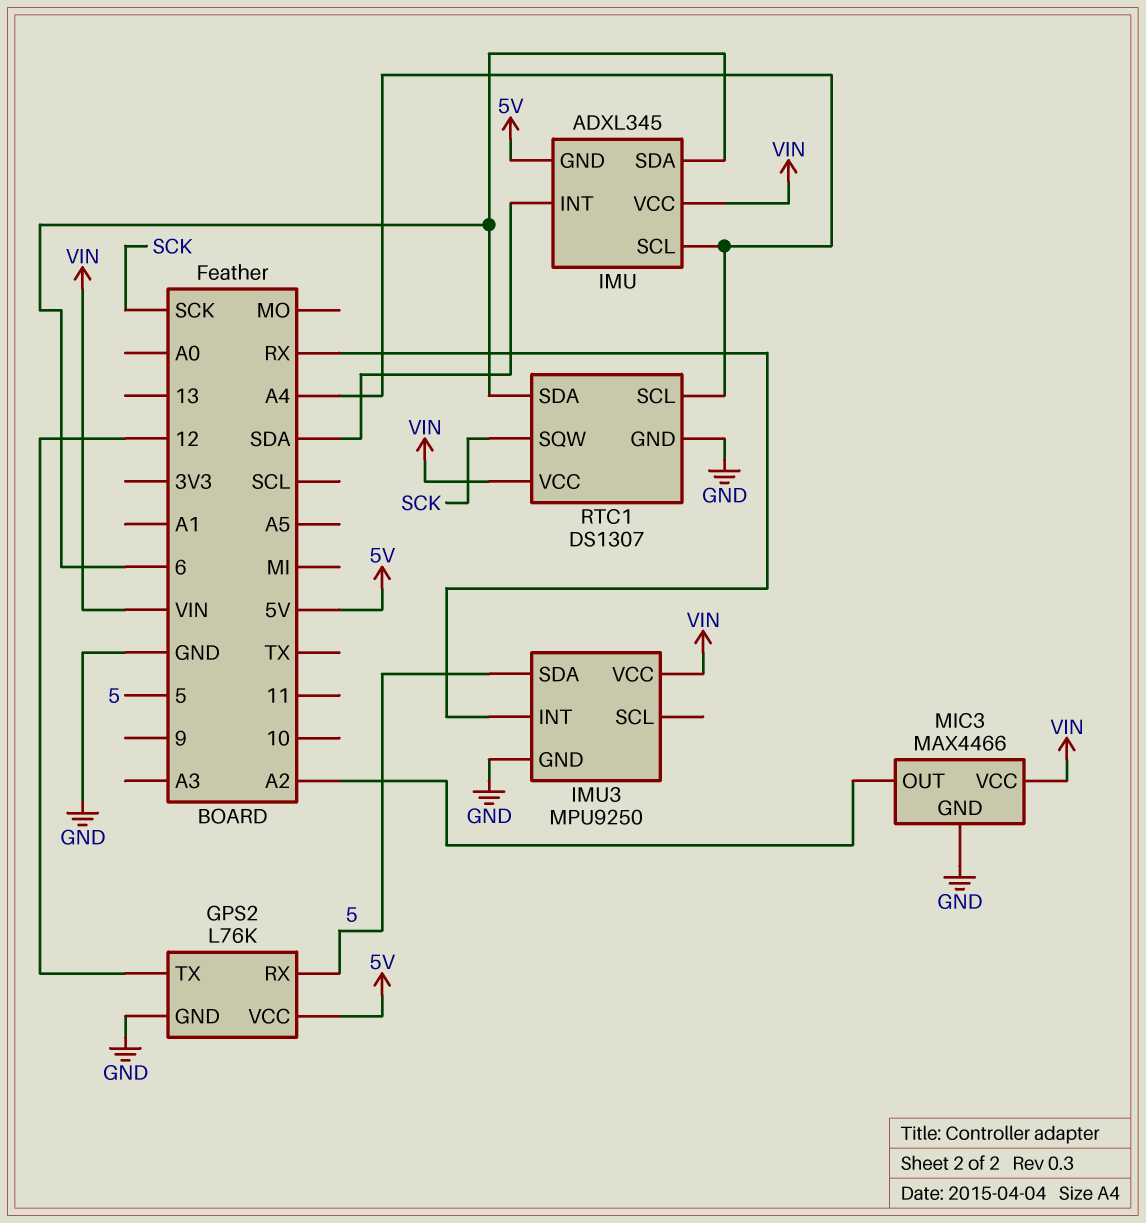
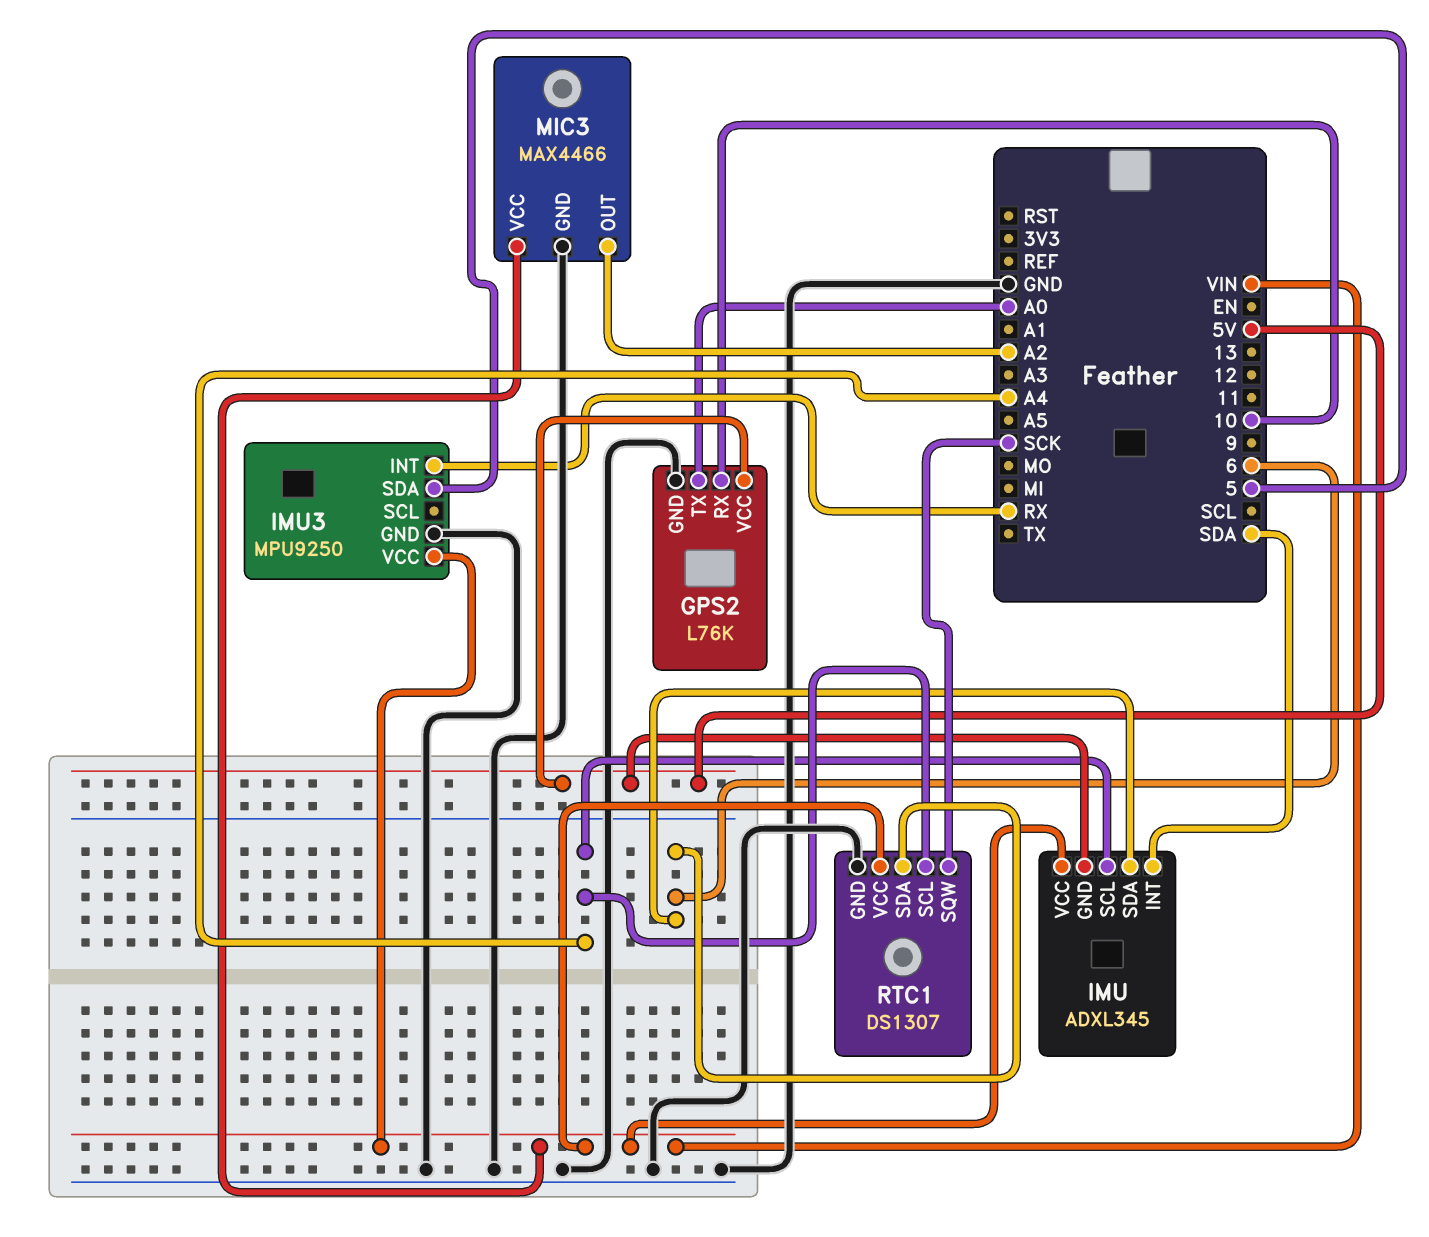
GPS2 pin RX: 5 -> 10
GPS2 pin TX: 12 -> A0

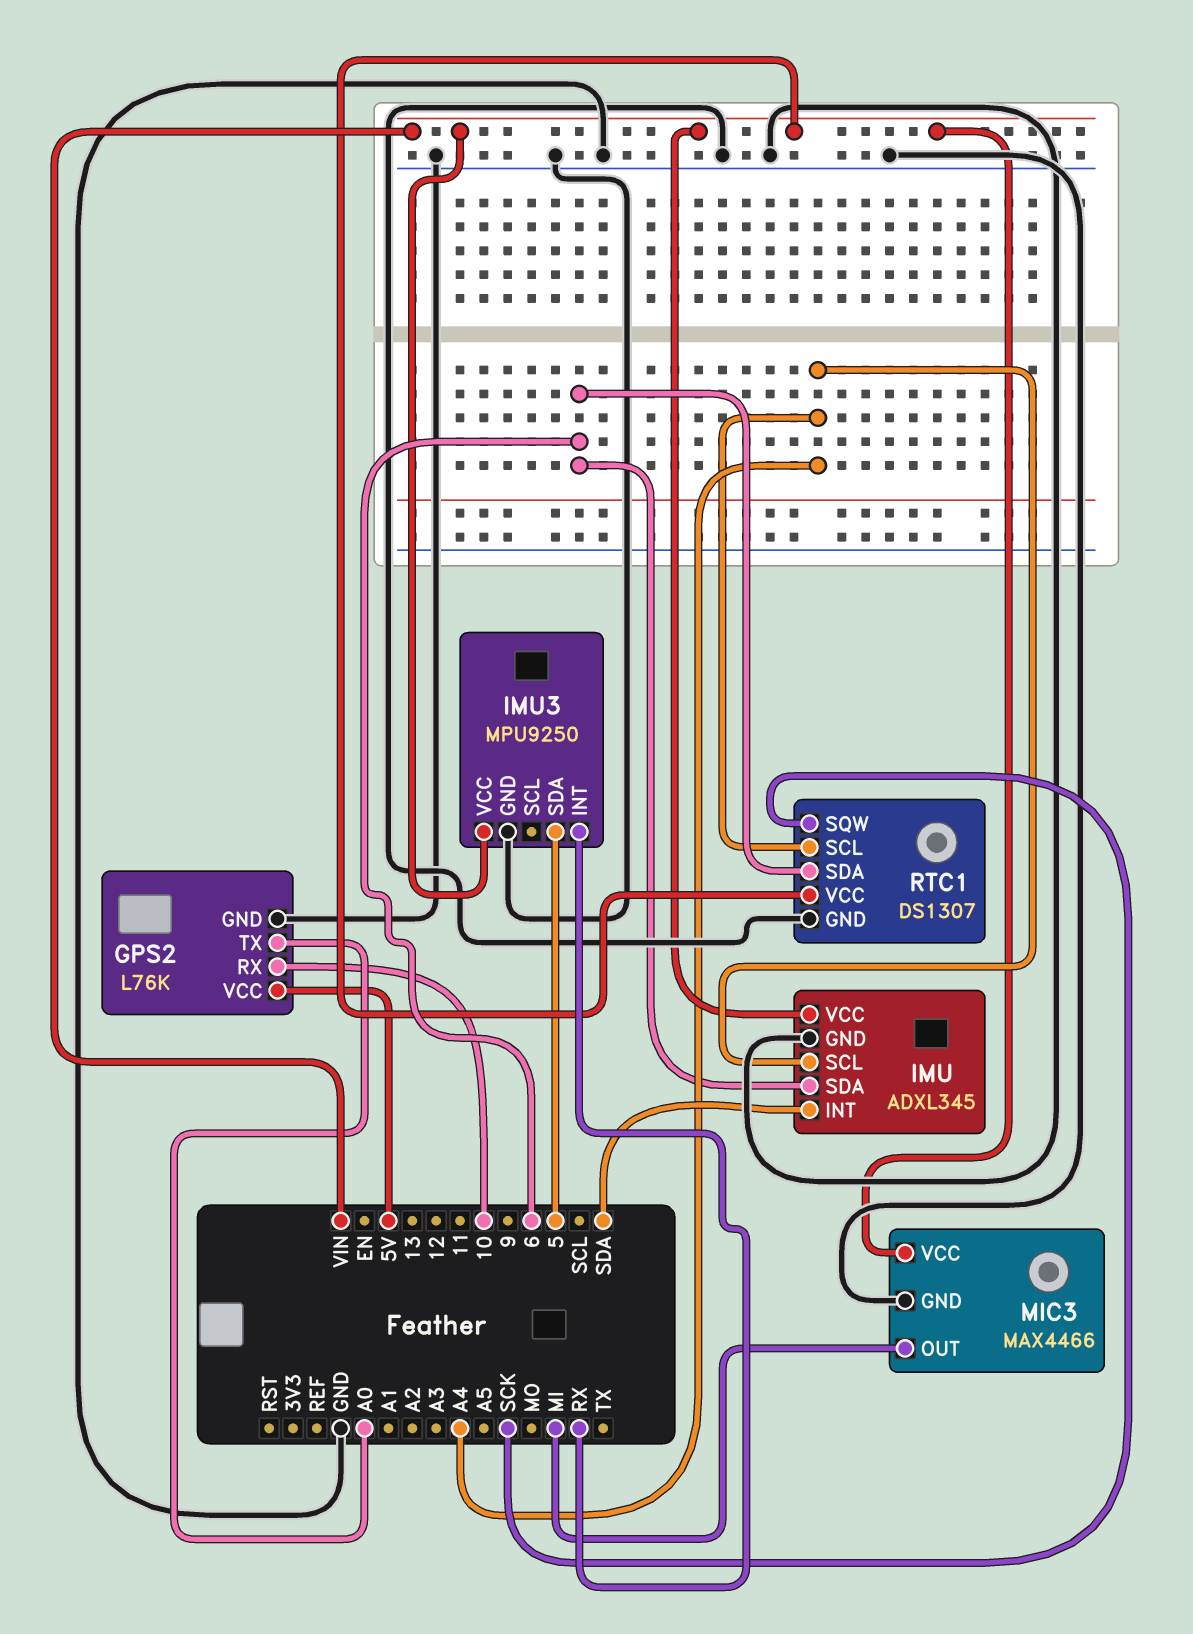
IMU pin GND: 5V -> GND
MIC3 pin OUT: A2 -> MI

